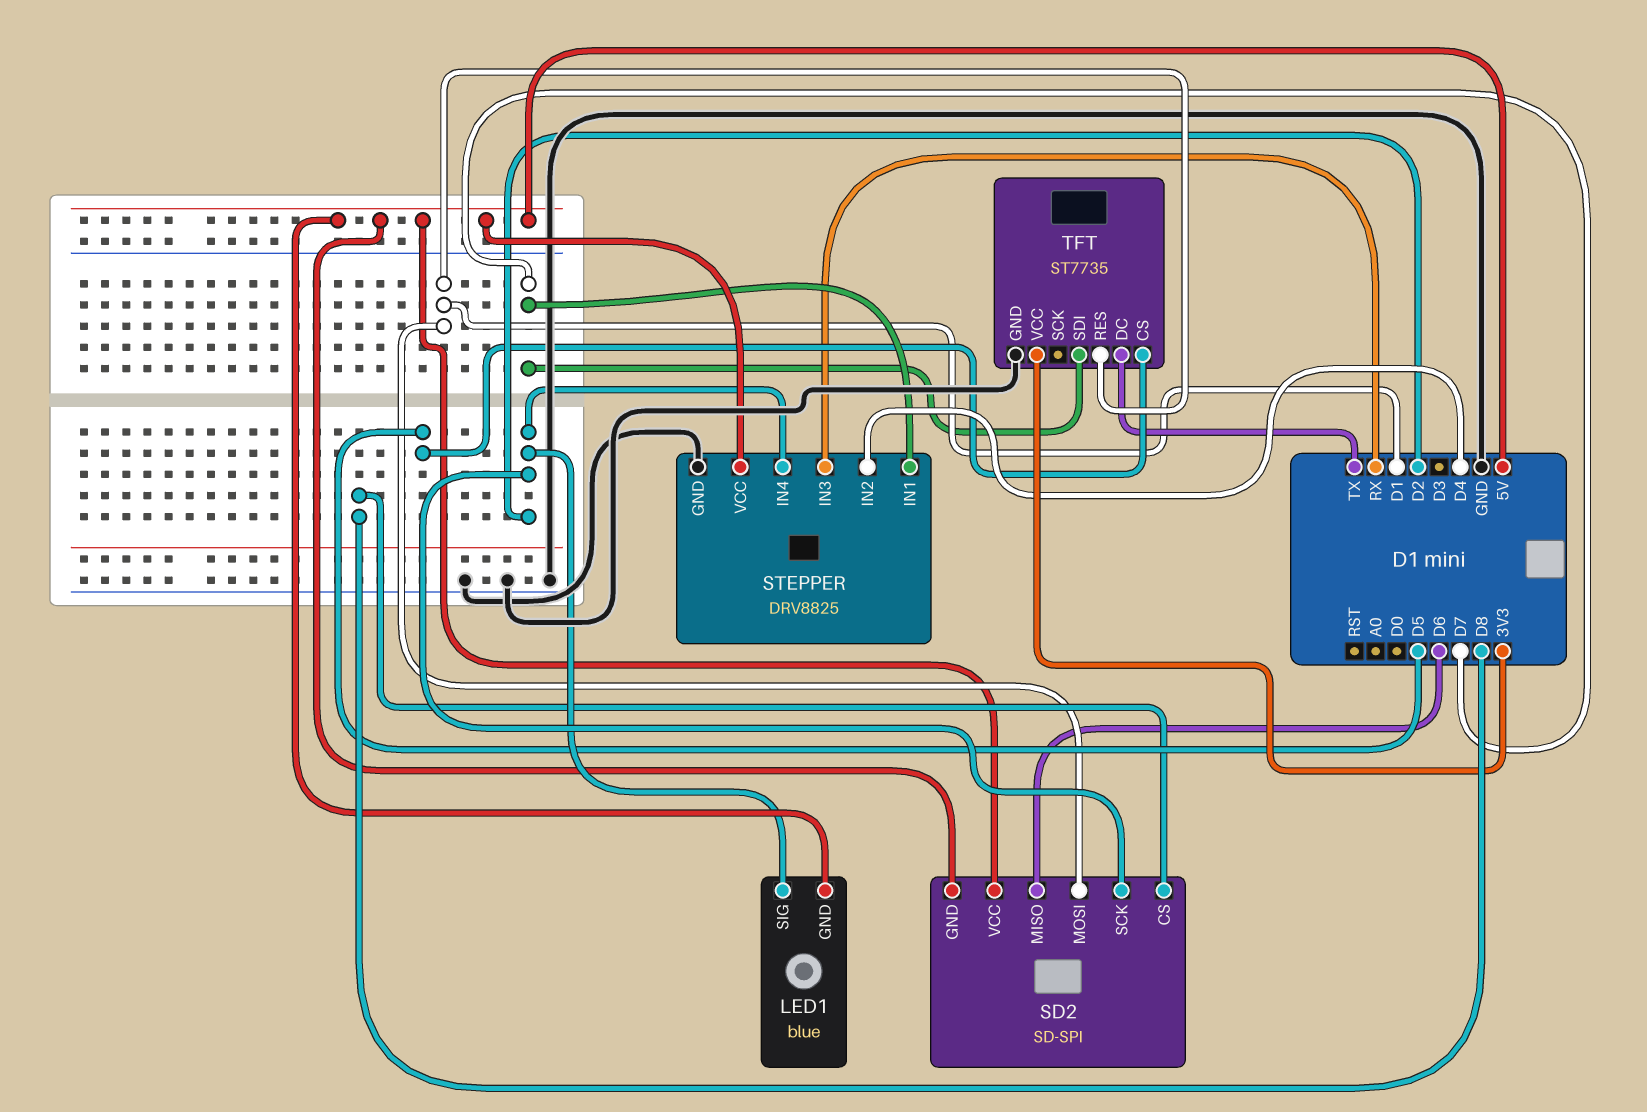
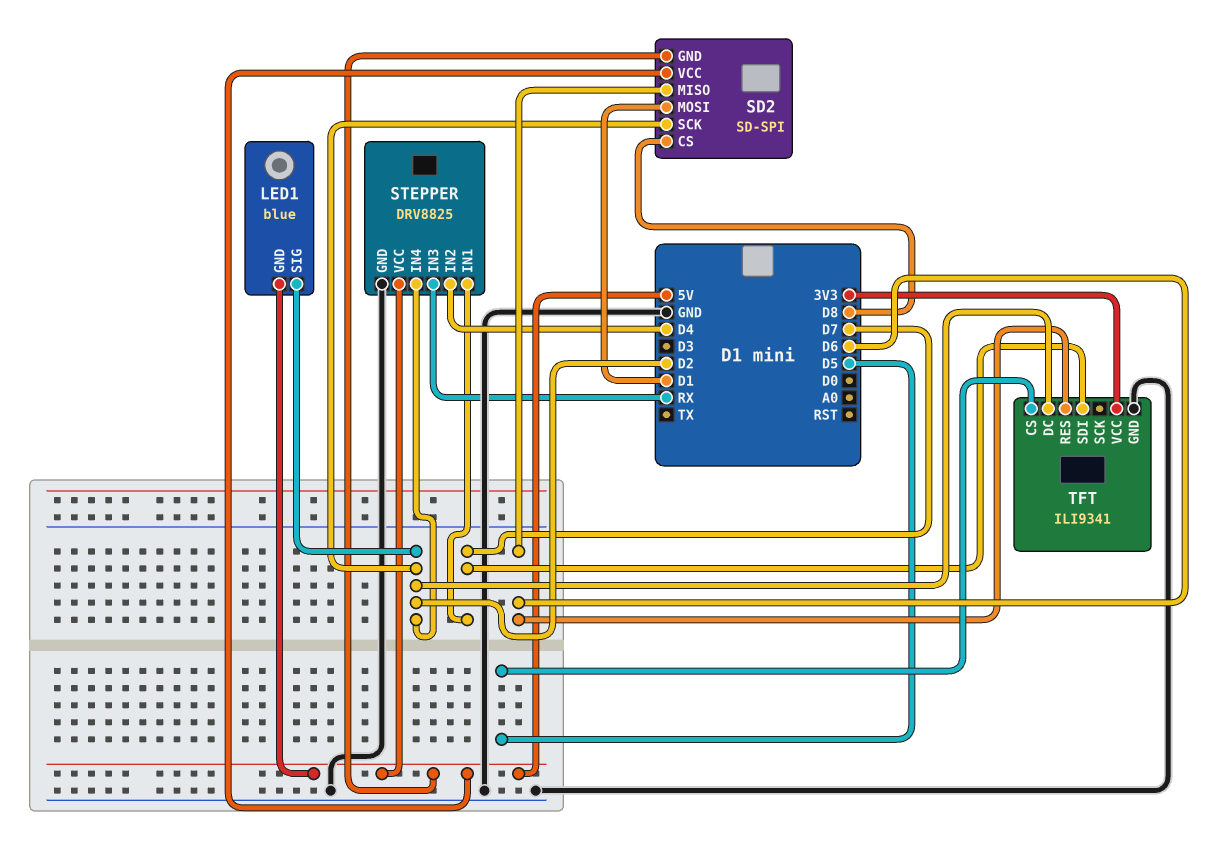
TFT: ST7735 -> ILI9341
TFT pin DC: TX -> D2
TFT pin RES: D1 -> D6

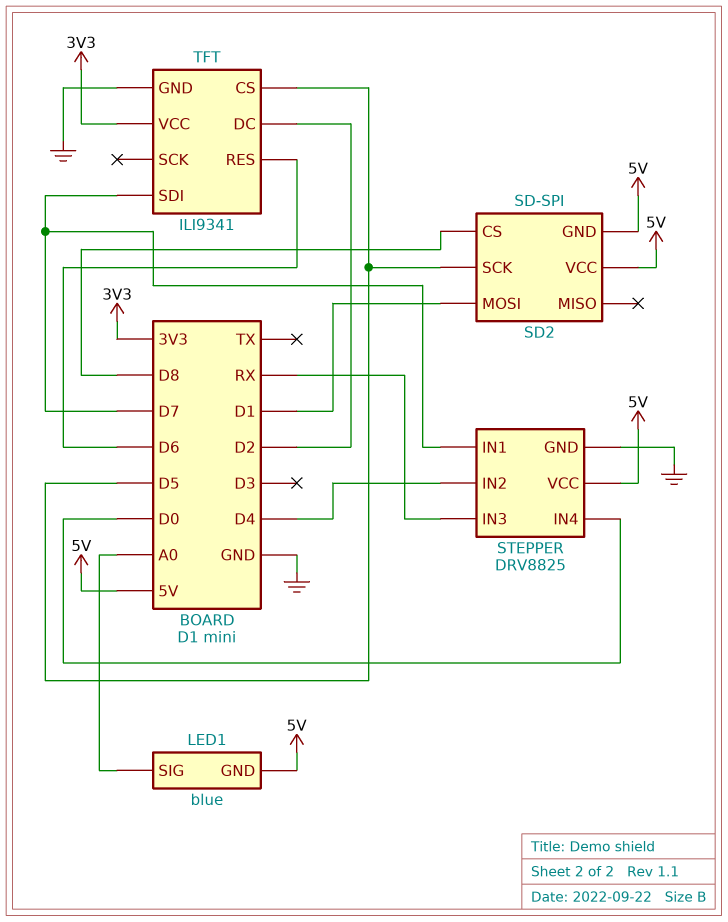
LED1 pin SIG: D2 -> A0
SD2 pin MISO: D6 -> none
SD2 pin SCK: D2 -> D5
STEPPER pin IN4: D2 -> D0

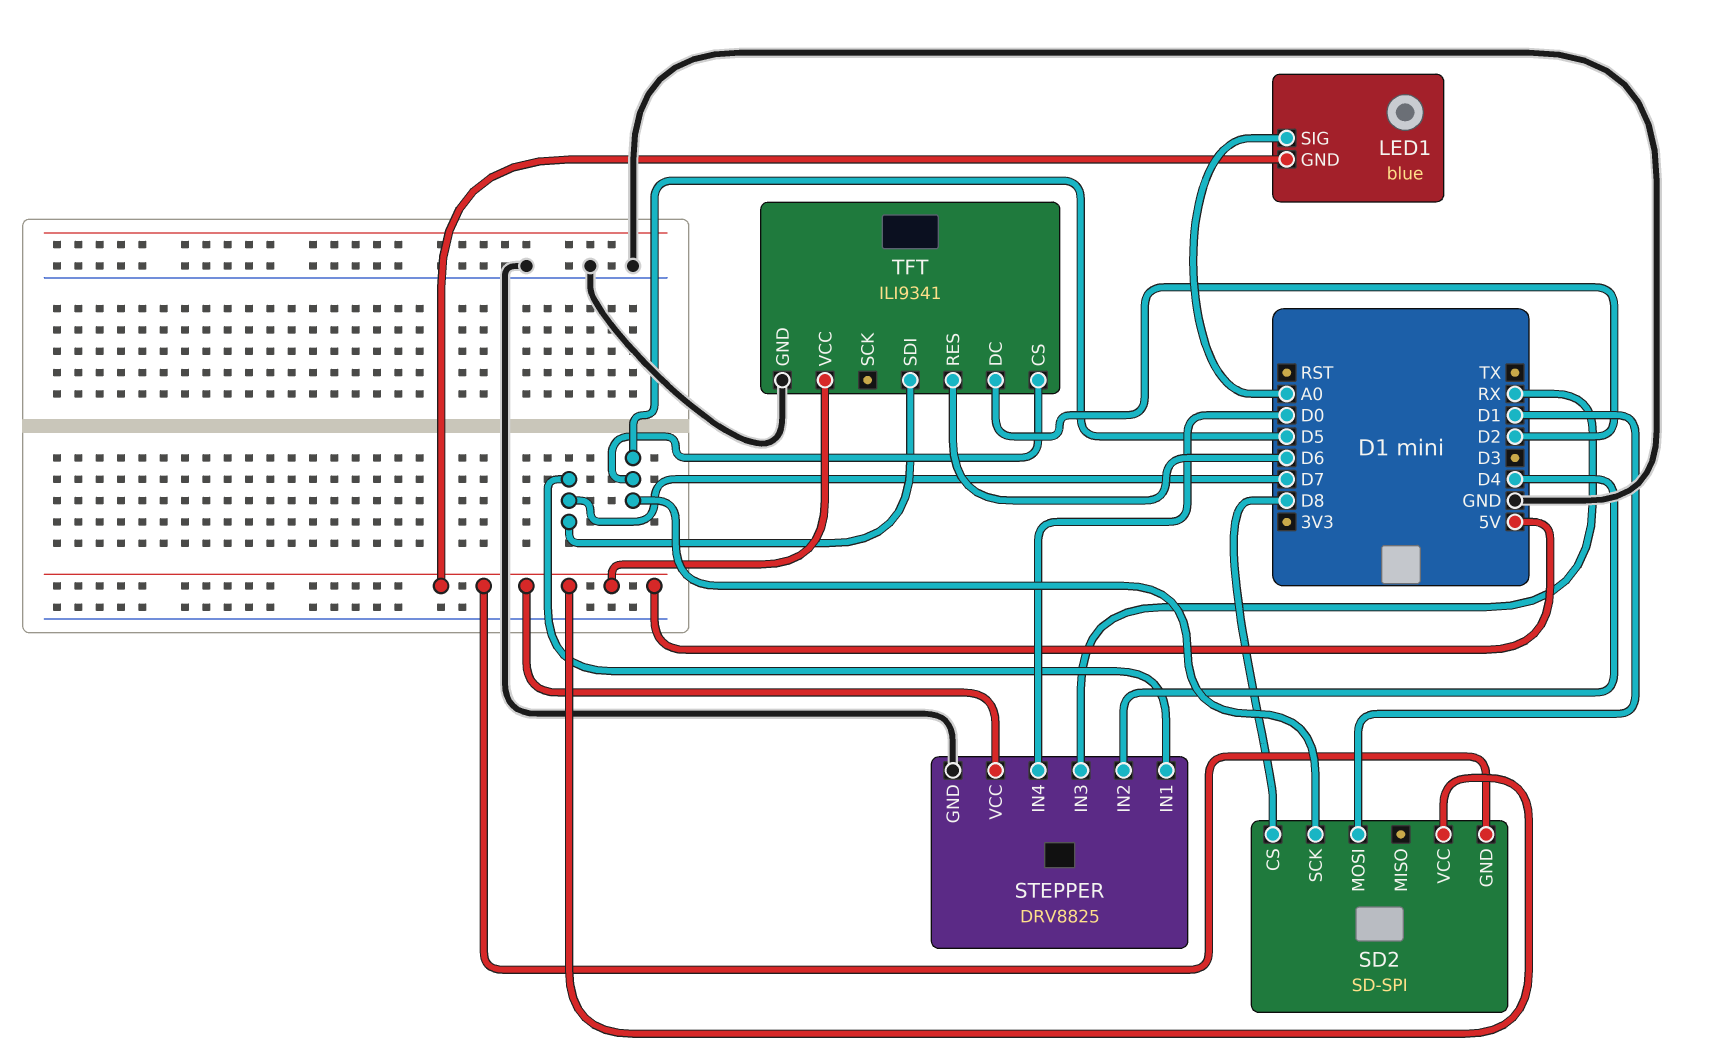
TFT pin VCC: 3V3 -> 5V

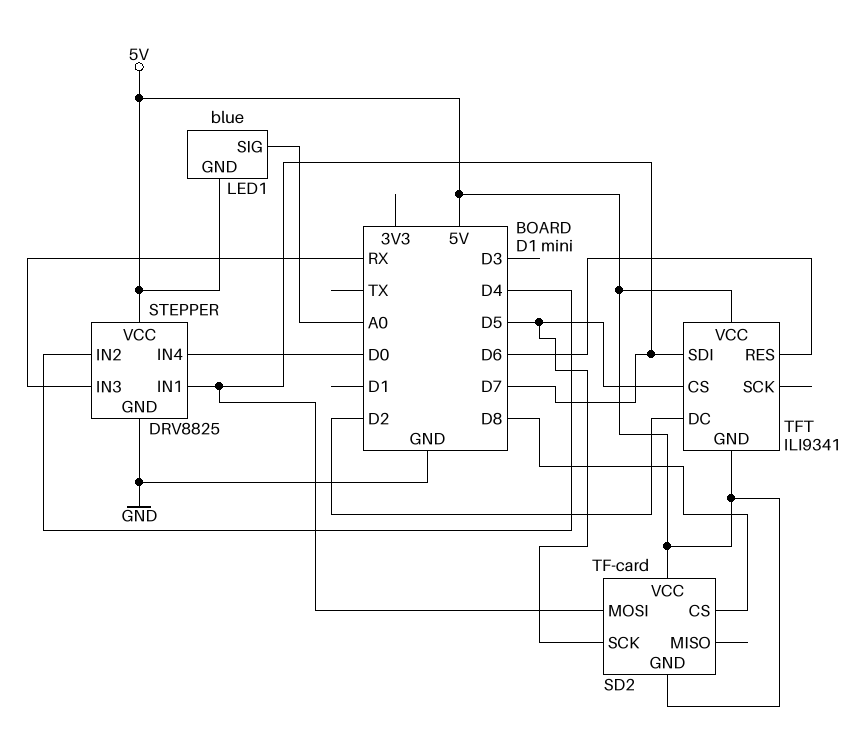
SD2: SD-SPI -> TF-card
SD2 pin MOSI: D1 -> D7
TFT pin GND: GND -> 5V

